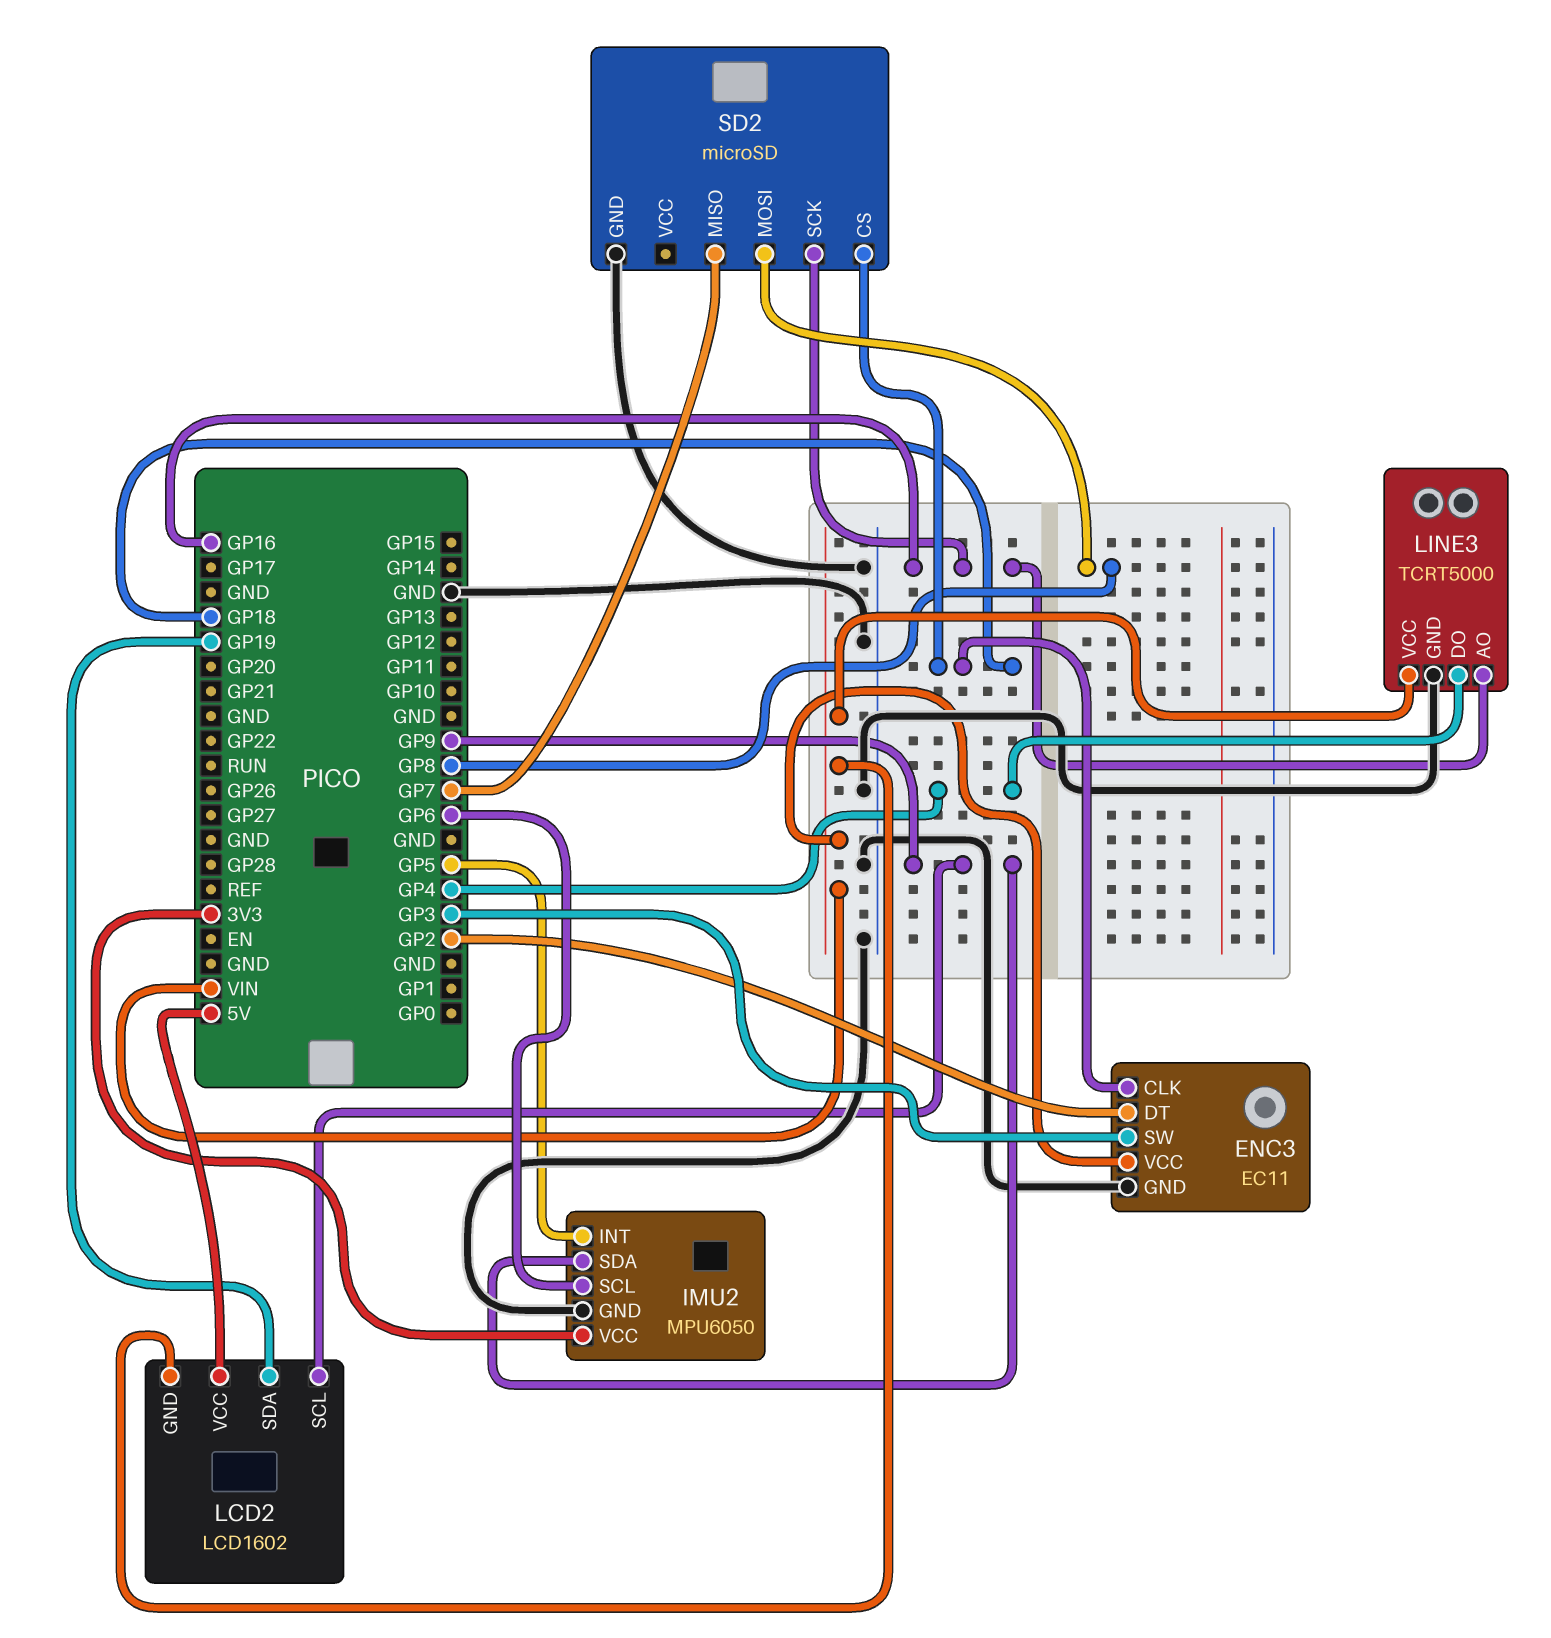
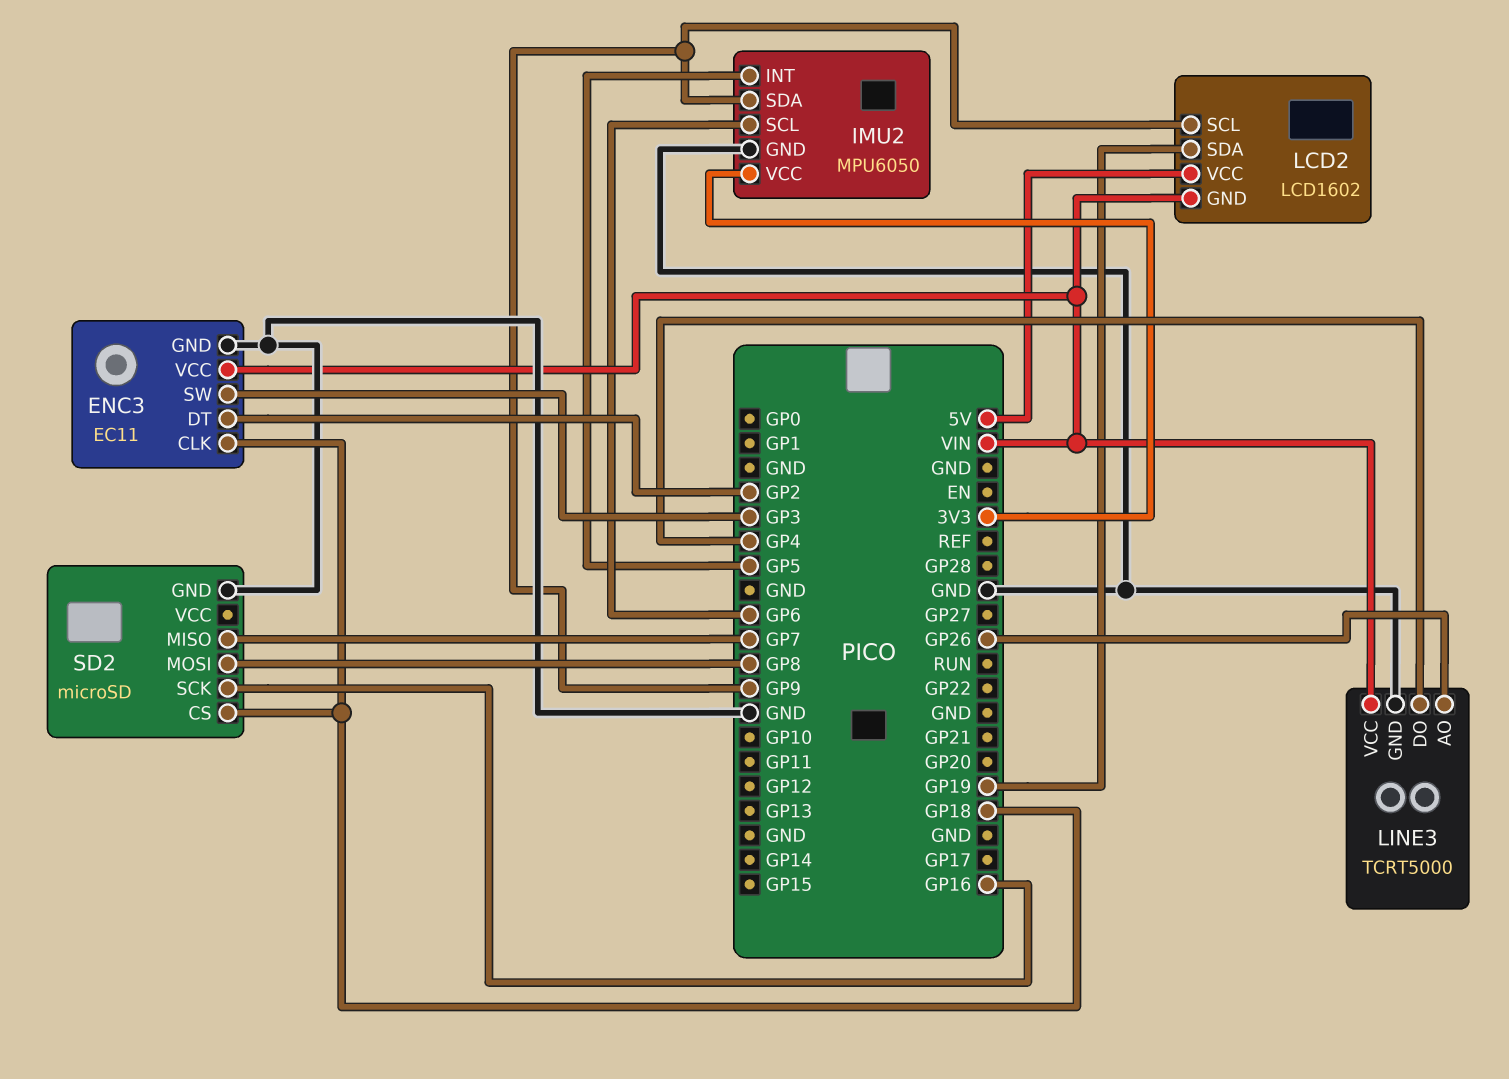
LINE3 pin AO: GP16 -> GP26

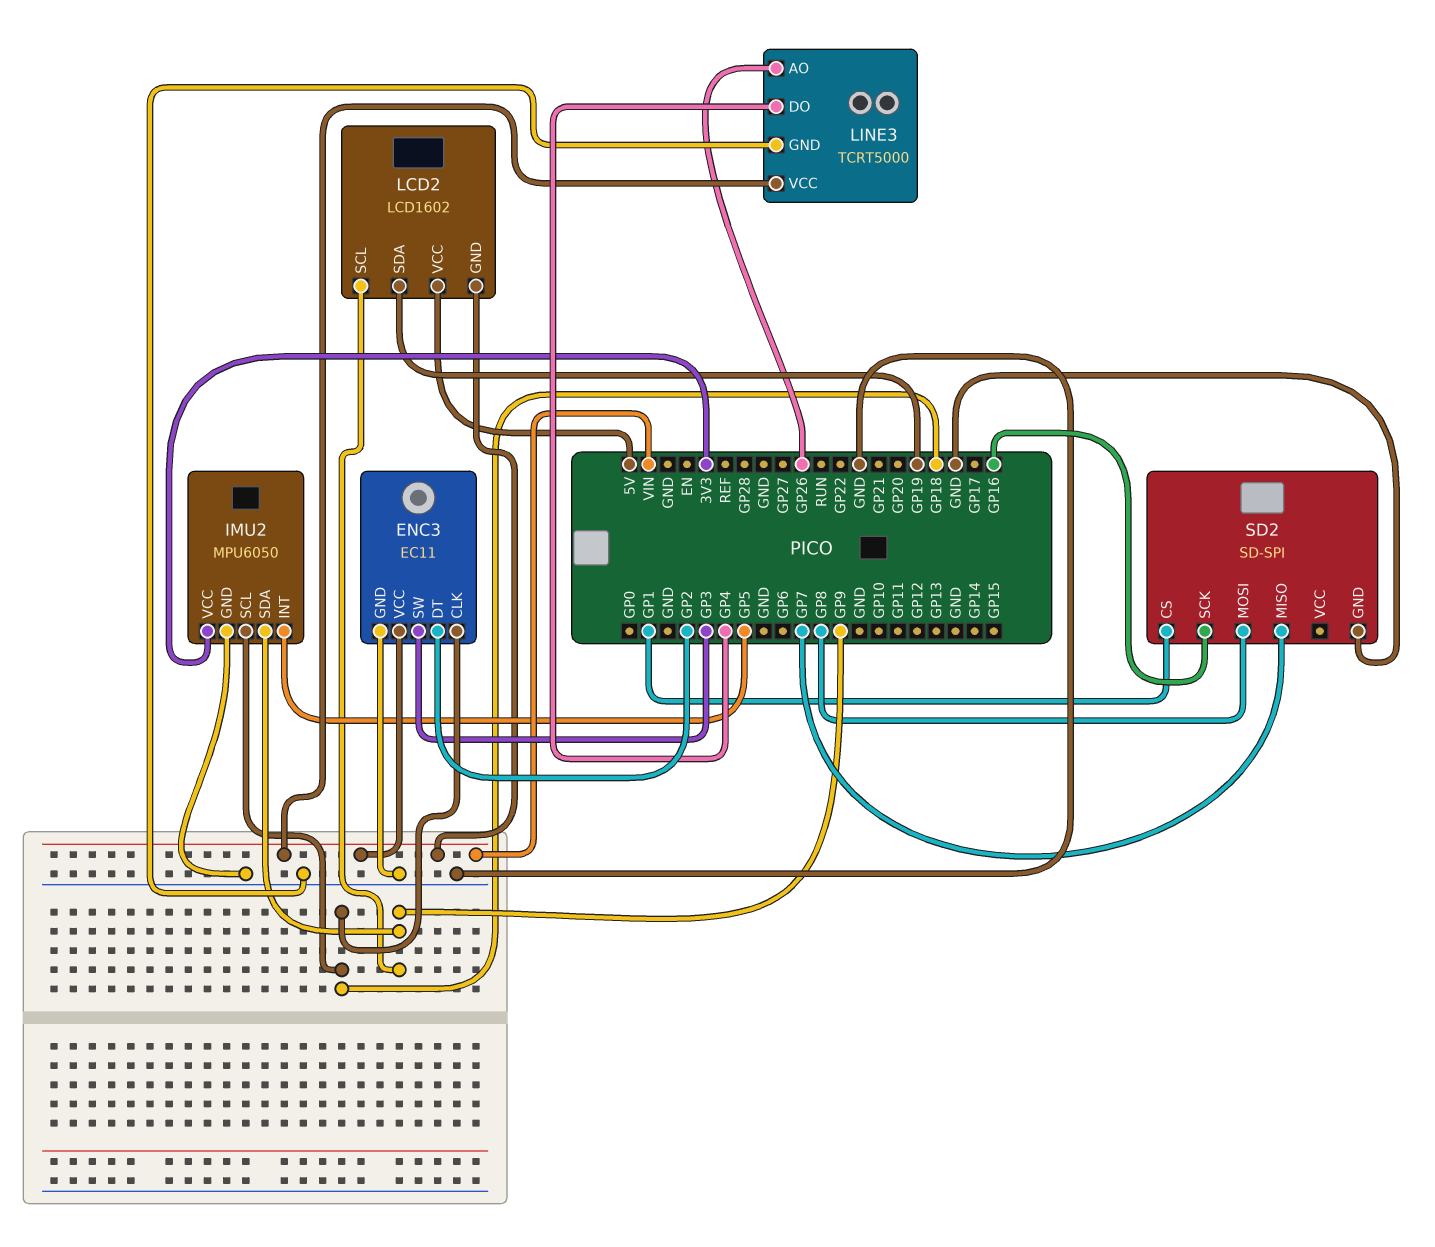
IMU2 pin SCL: GP6 -> GP18
SD2: microSD -> SD-SPI
SD2 pin CS: GP18 -> GP1

